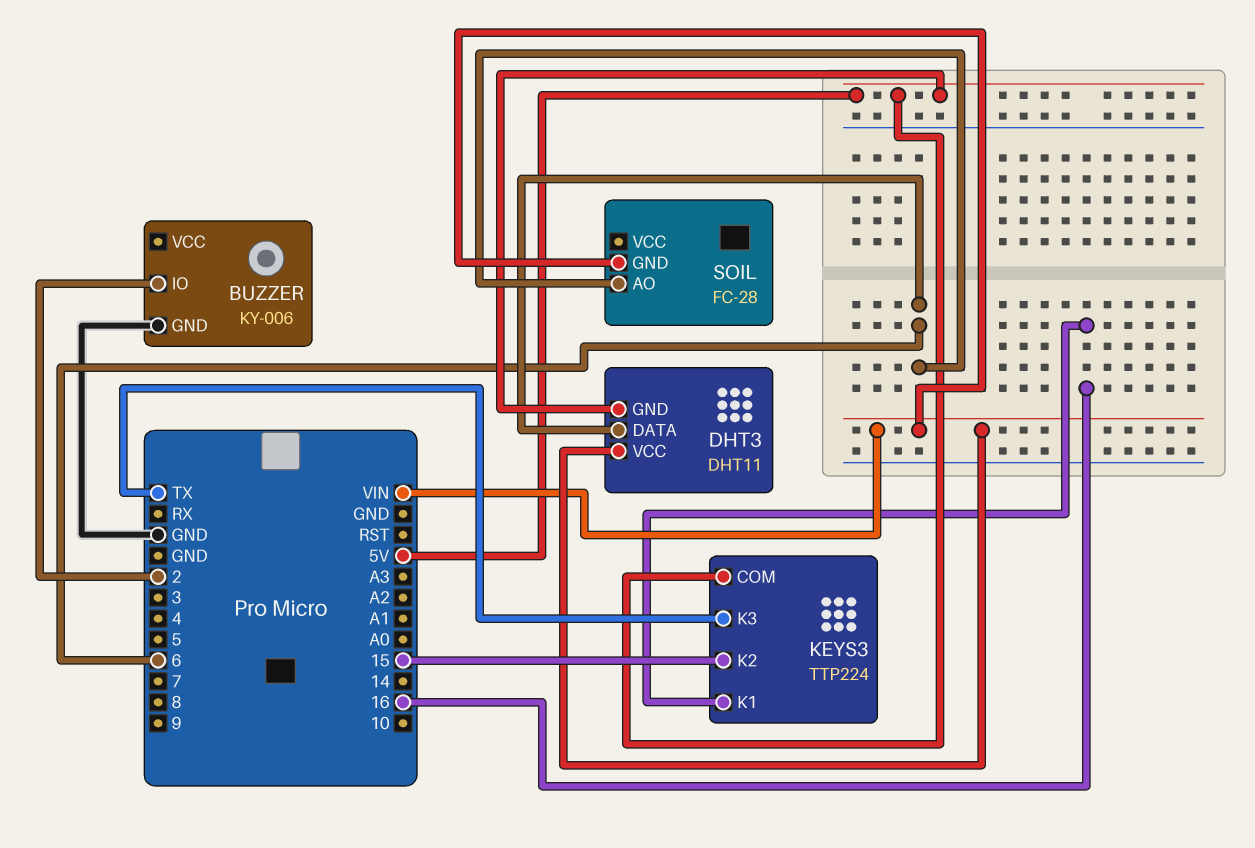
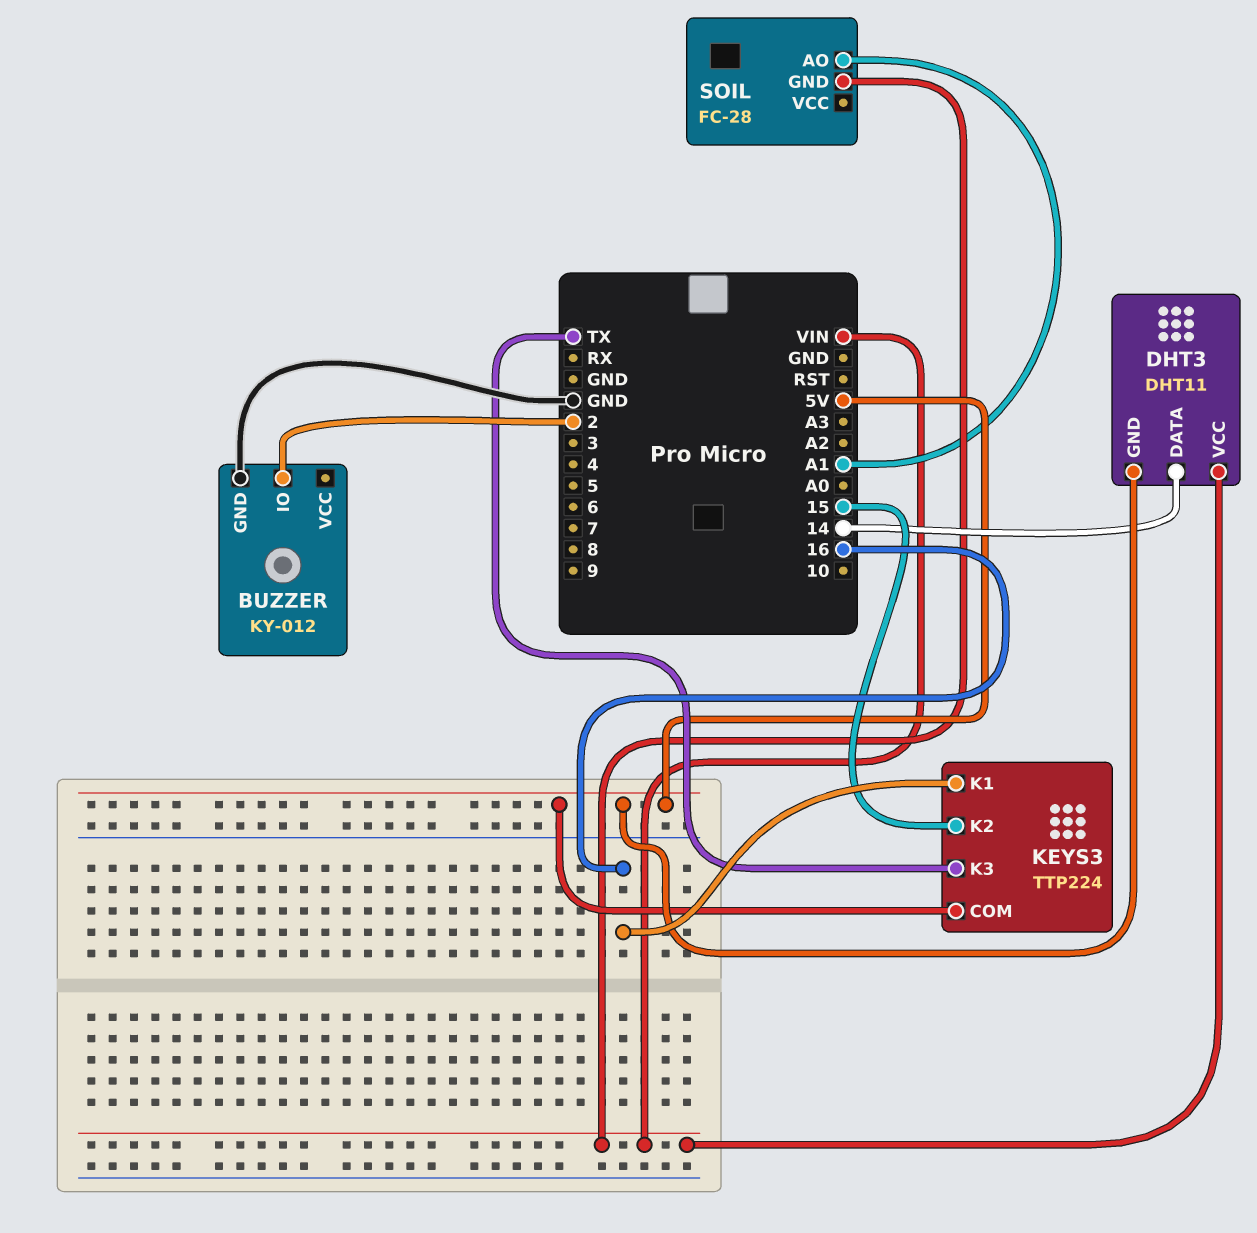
BUZZER: KY-006 -> KY-012
DHT3 pin DATA: 6 -> 14
SOIL pin AO: 6 -> A1

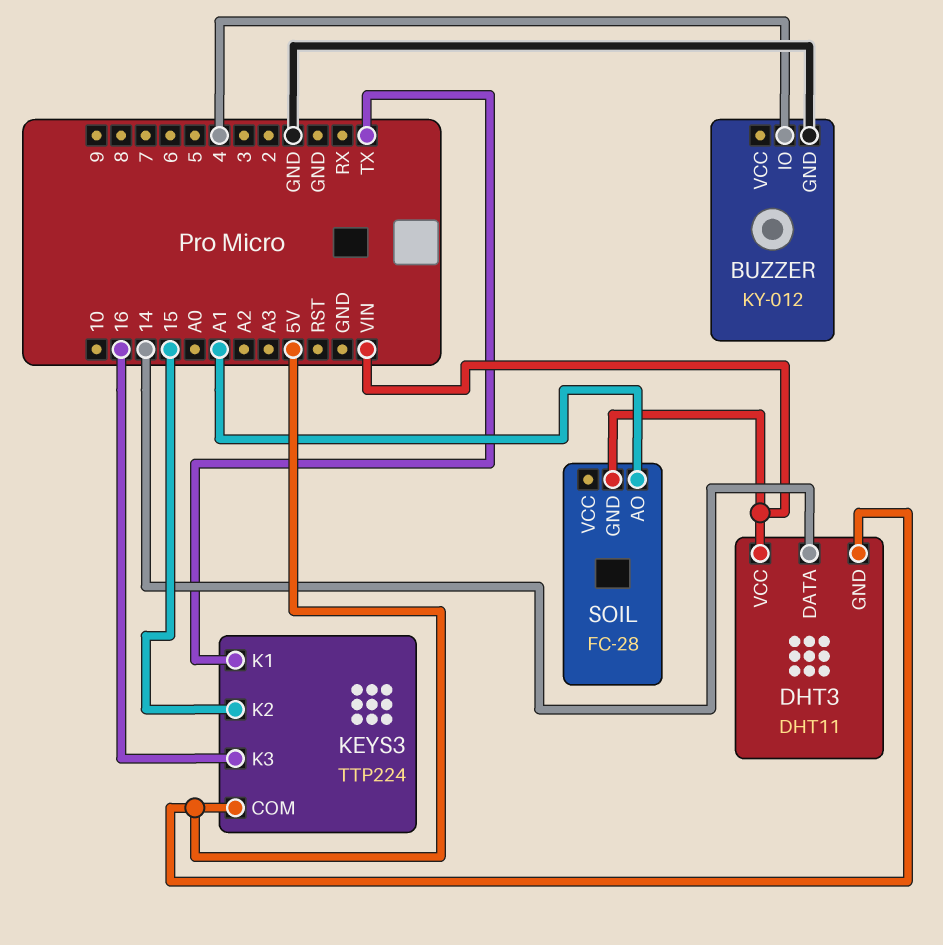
BUZZER pin IO: 2 -> 4
KEYS3 pin K1: 16 -> TX
KEYS3 pin K3: TX -> 16

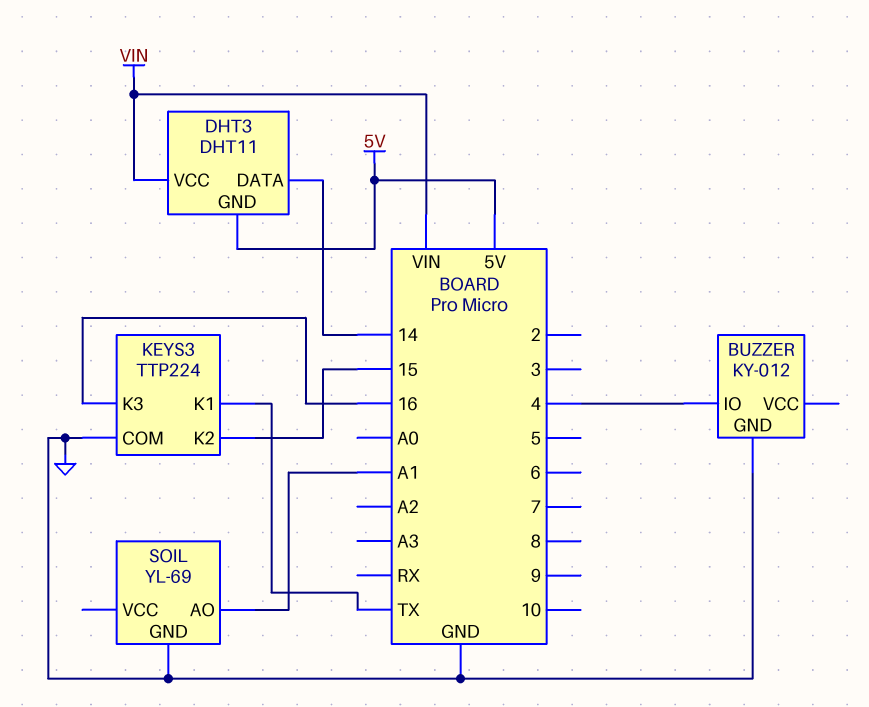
KEYS3 pin COM: 5V -> GND
SOIL: FC-28 -> YL-69
SOIL pin GND: VIN -> GND

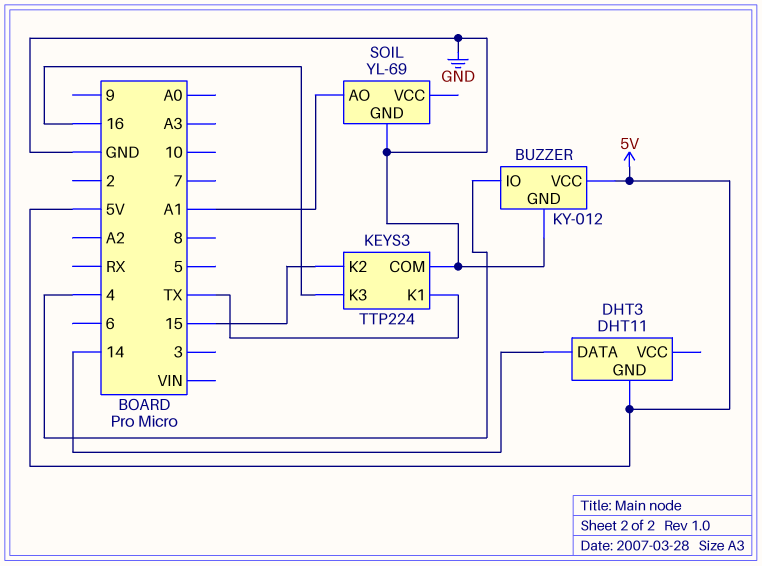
BUZZER pin VCC: none -> 5V
DHT3 pin VCC: VIN -> none

